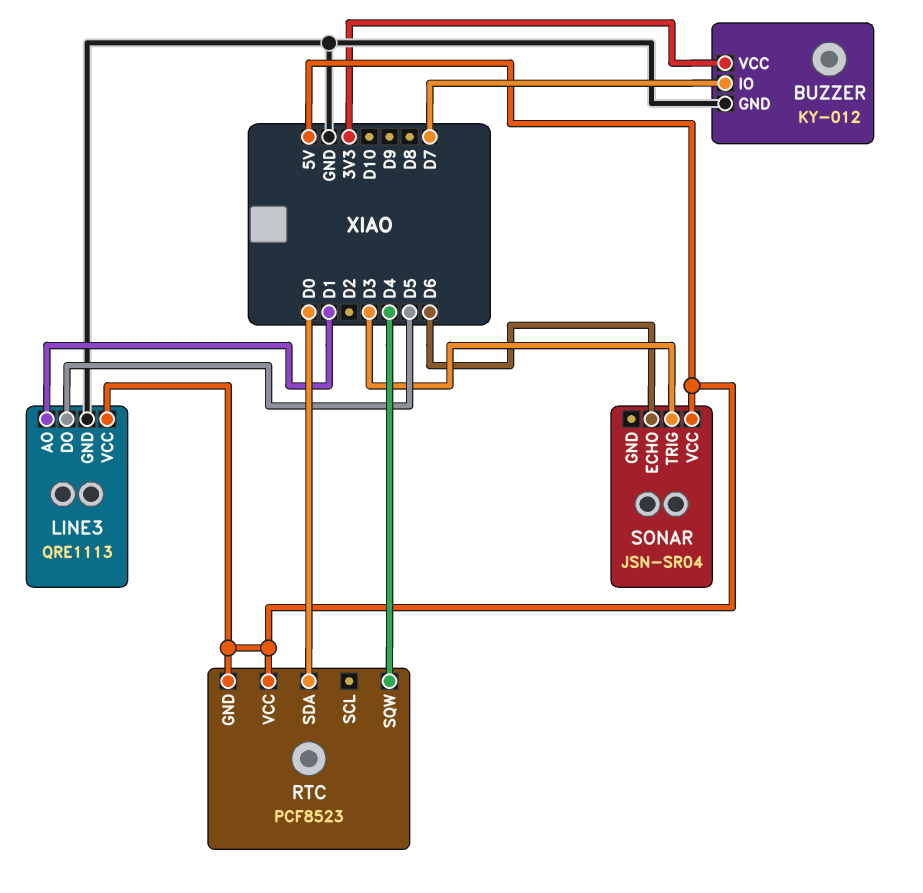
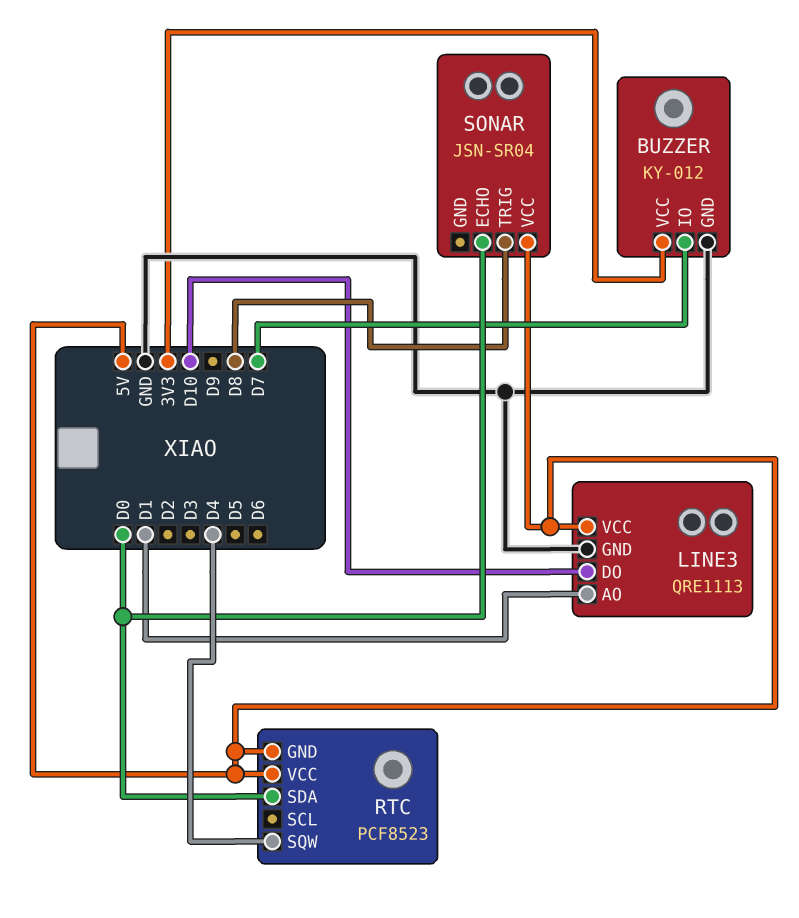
LINE3 pin DO: D5 -> D10
SONAR pin ECHO: D6 -> D0
SONAR pin TRIG: D3 -> D8

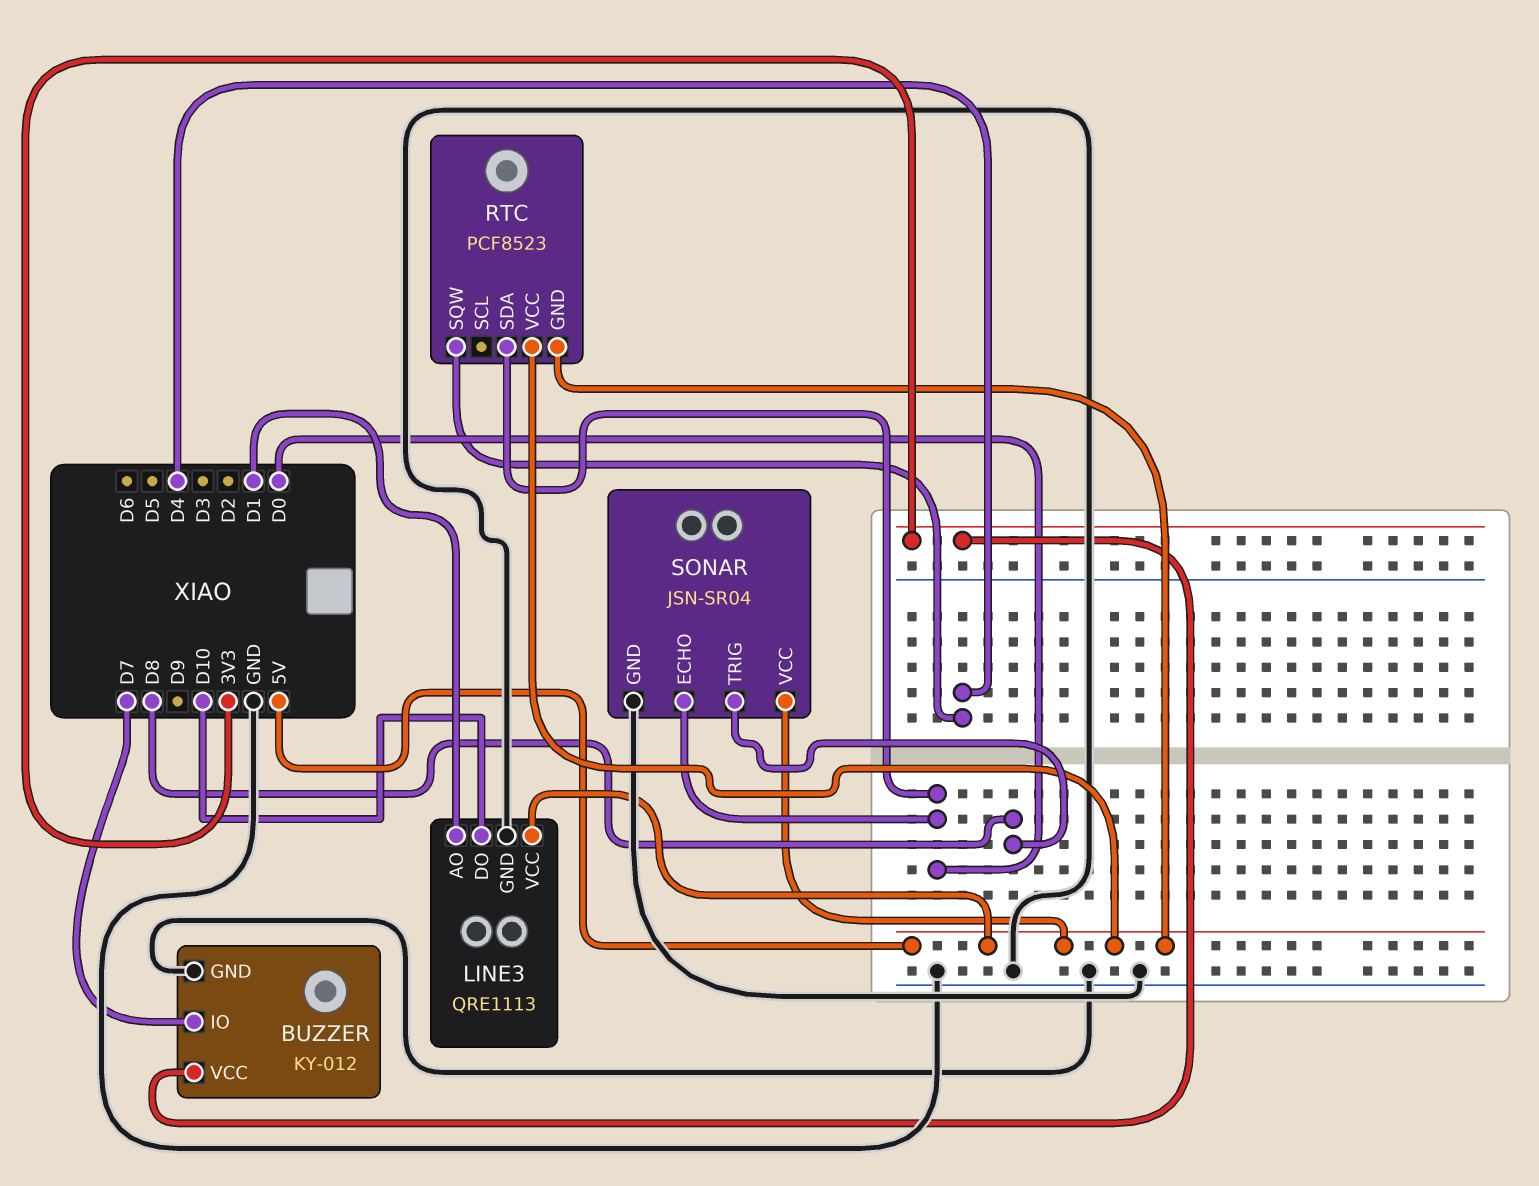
SONAR pin GND: none -> GND

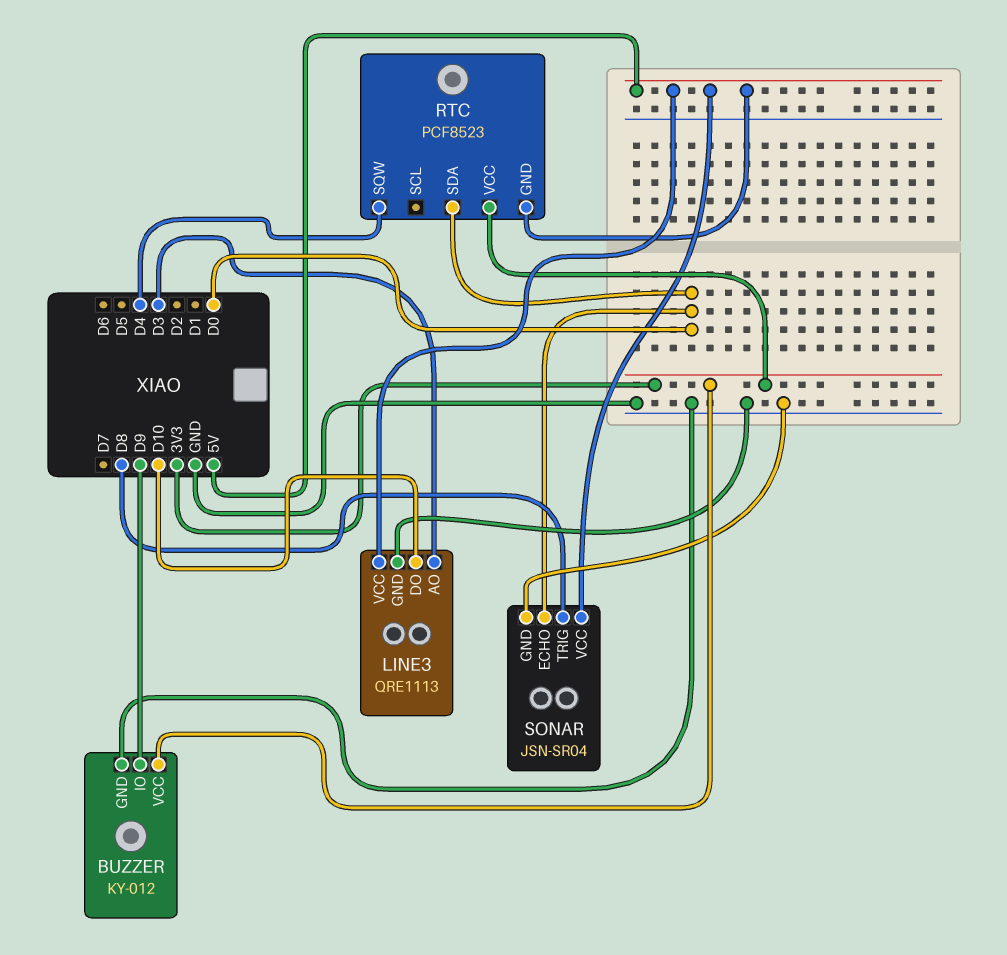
BUZZER pin IO: D7 -> D9
LINE3 pin AO: D1 -> D3
RTC pin VCC: 5V -> 3V3

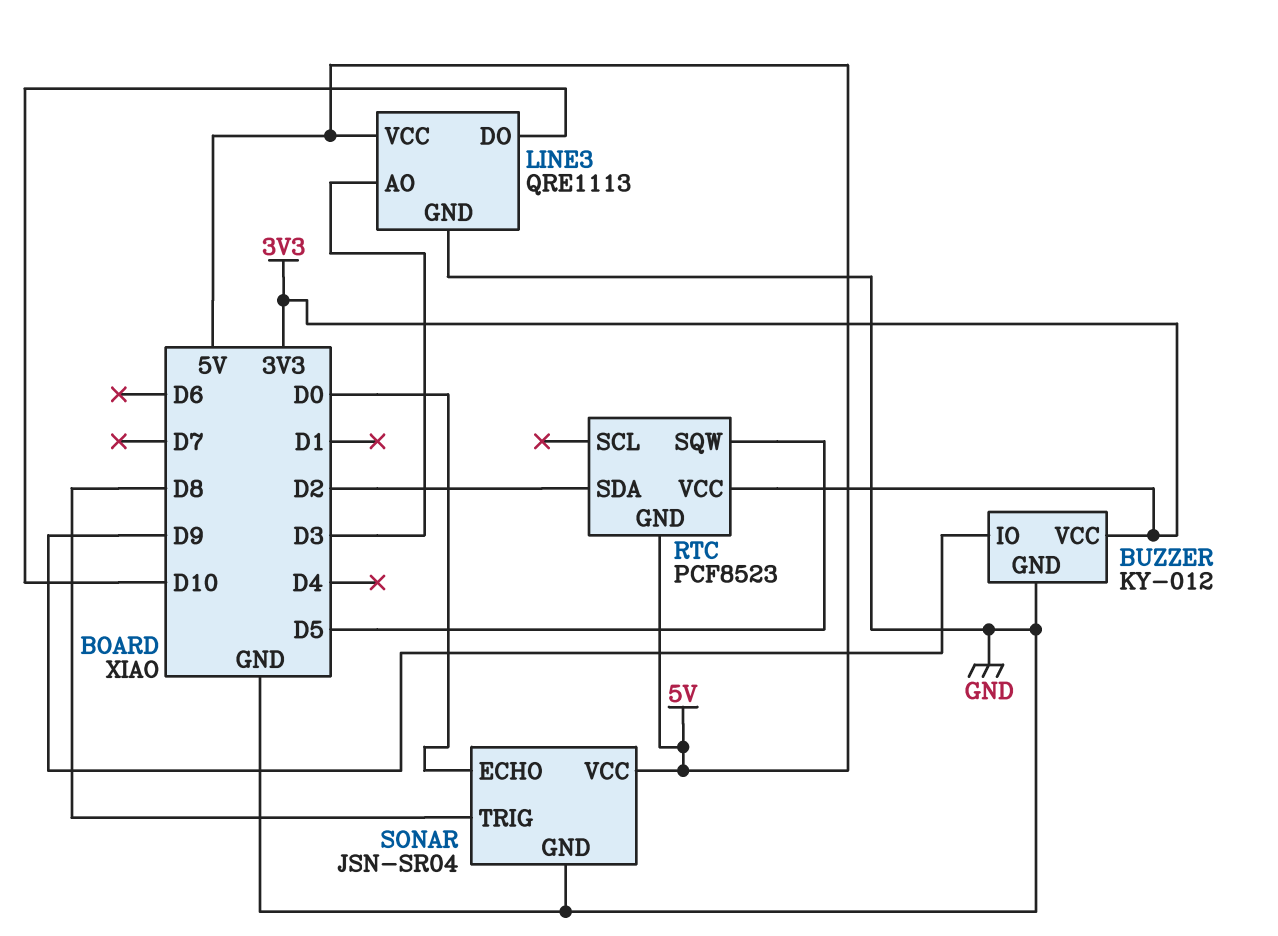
RTC pin SDA: D0 -> D2
RTC pin SQW: D4 -> D5

